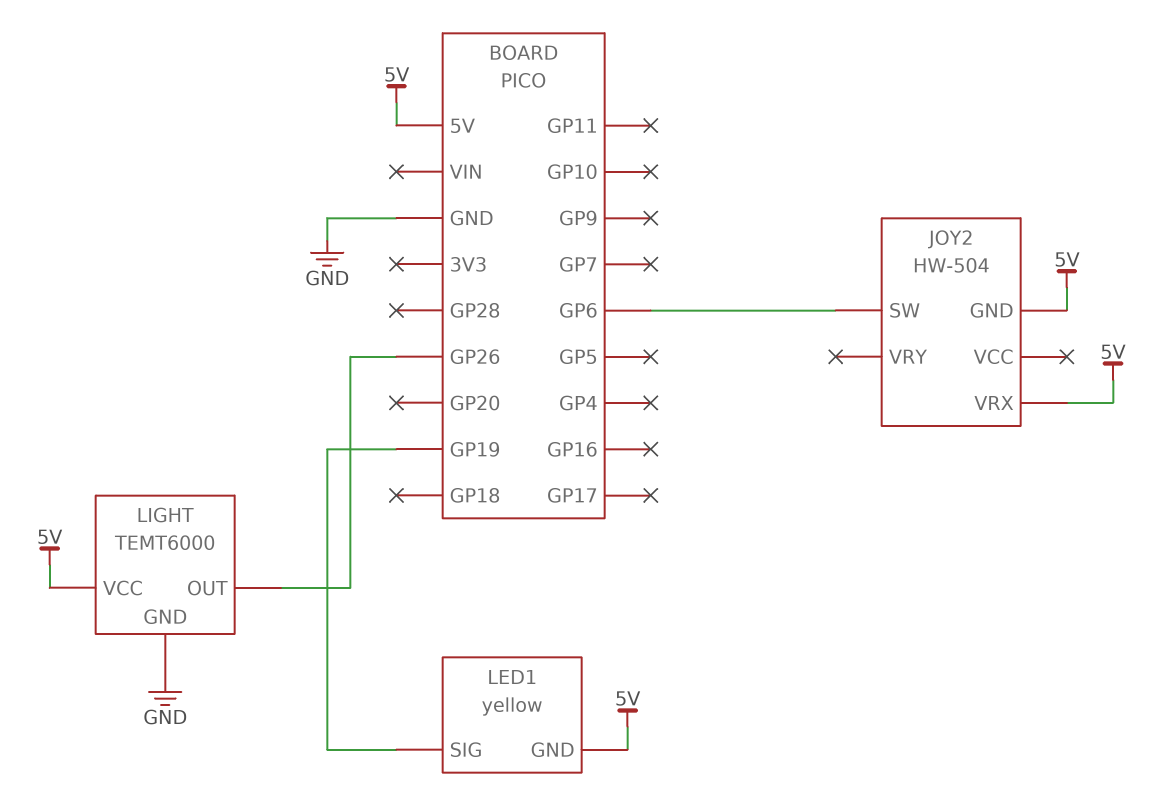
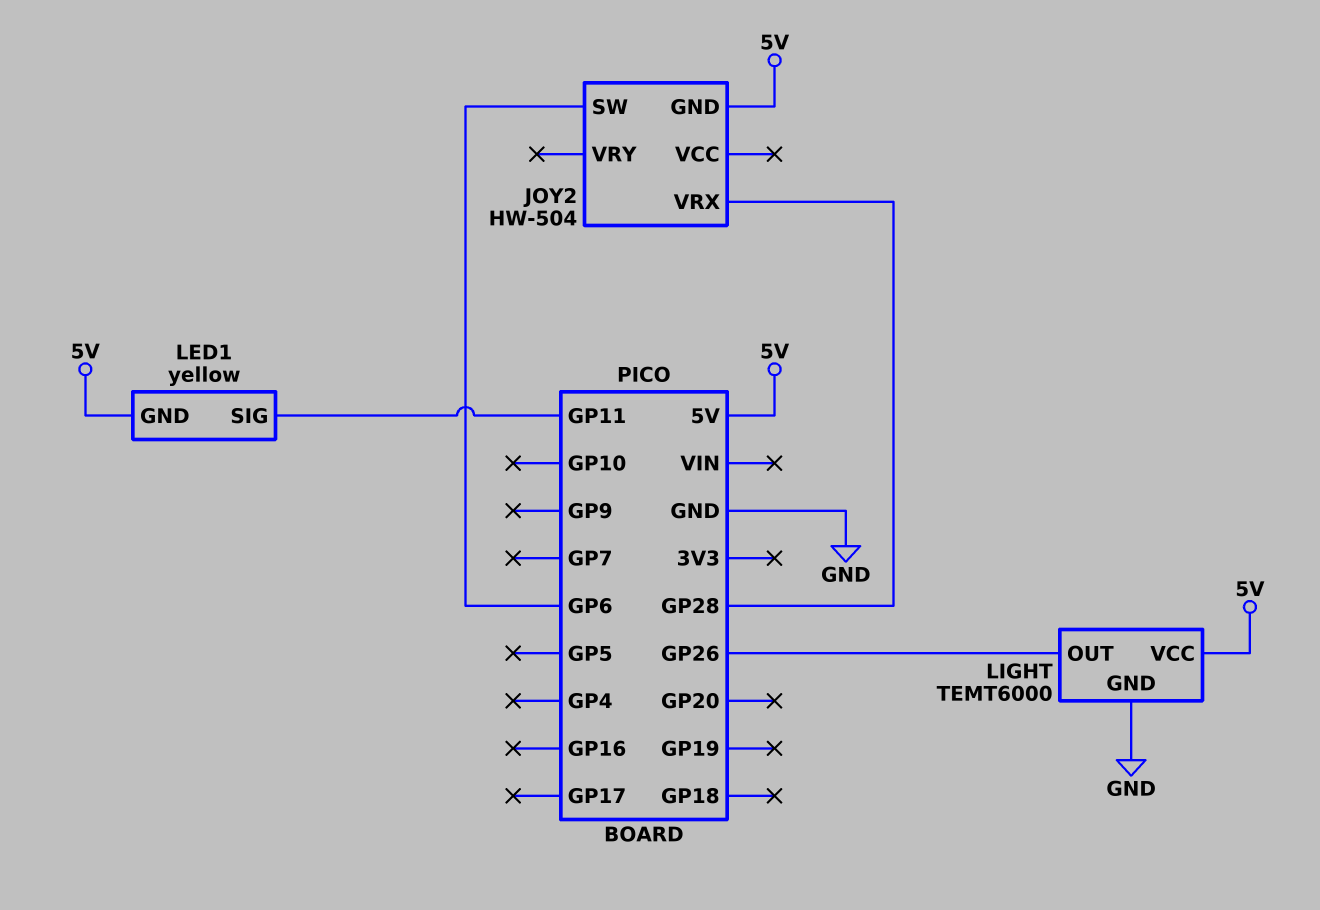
JOY2 pin VRX: 5V -> GP28
LED1 pin SIG: GP19 -> GP11

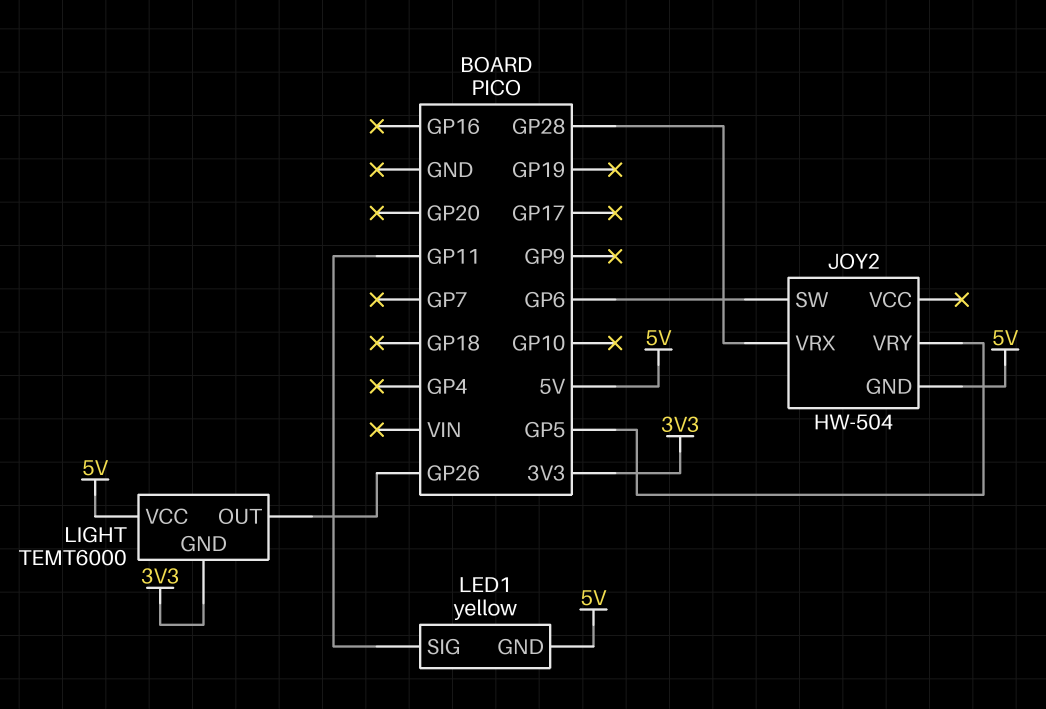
JOY2 pin VRY: none -> GP5
LIGHT pin GND: GND -> 3V3

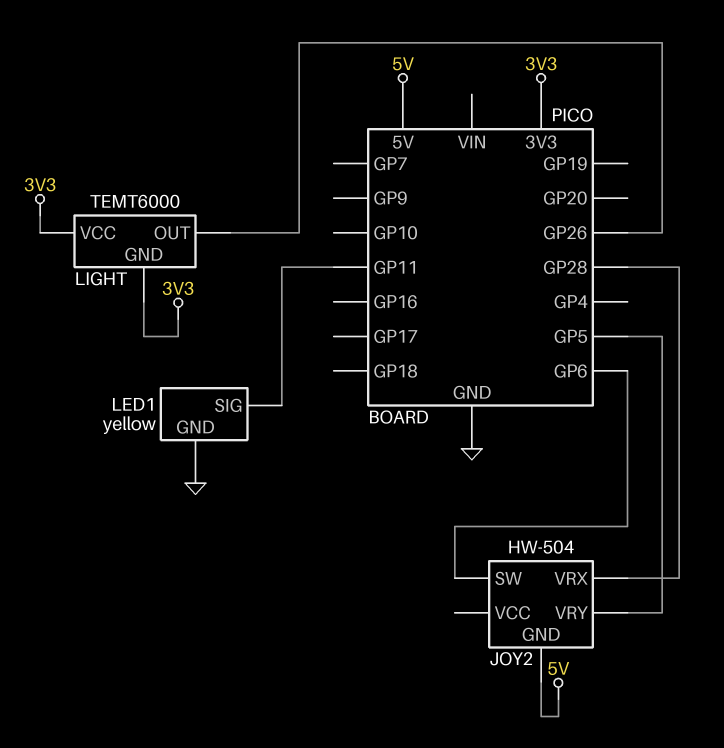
LED1 pin GND: 5V -> GND
LIGHT pin VCC: 5V -> 3V3

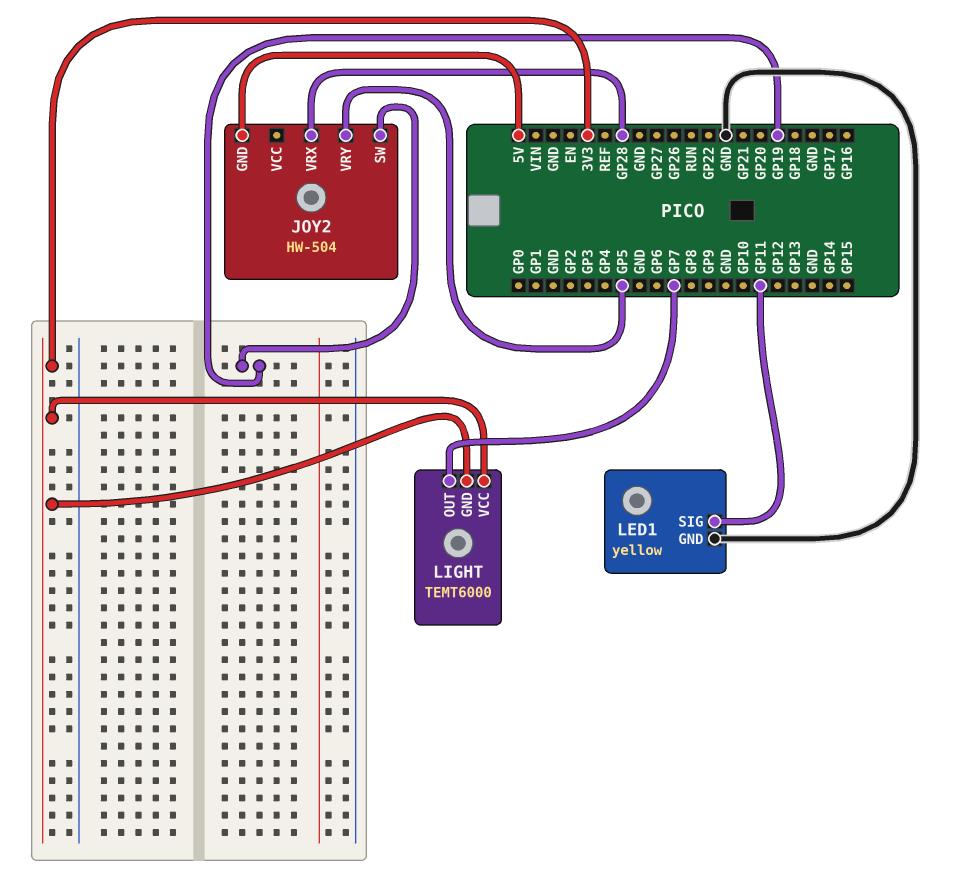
JOY2 pin SW: GP6 -> GP19
LIGHT pin OUT: GP26 -> GP7

